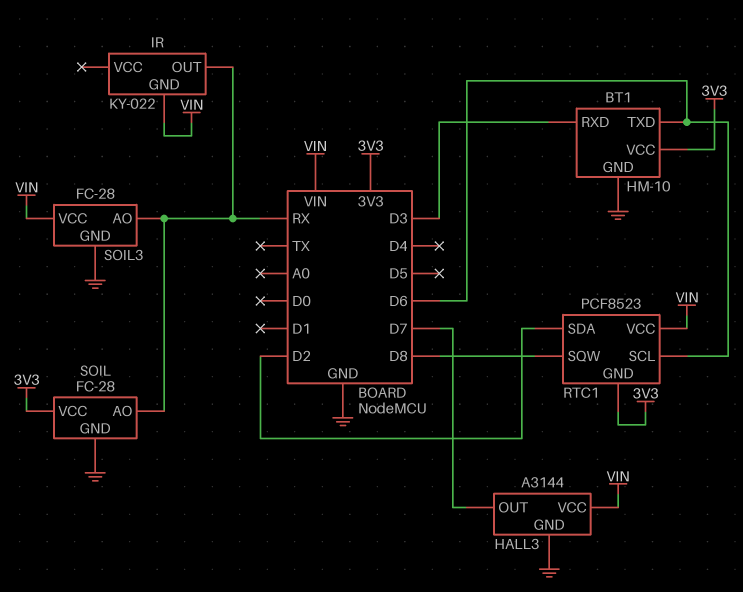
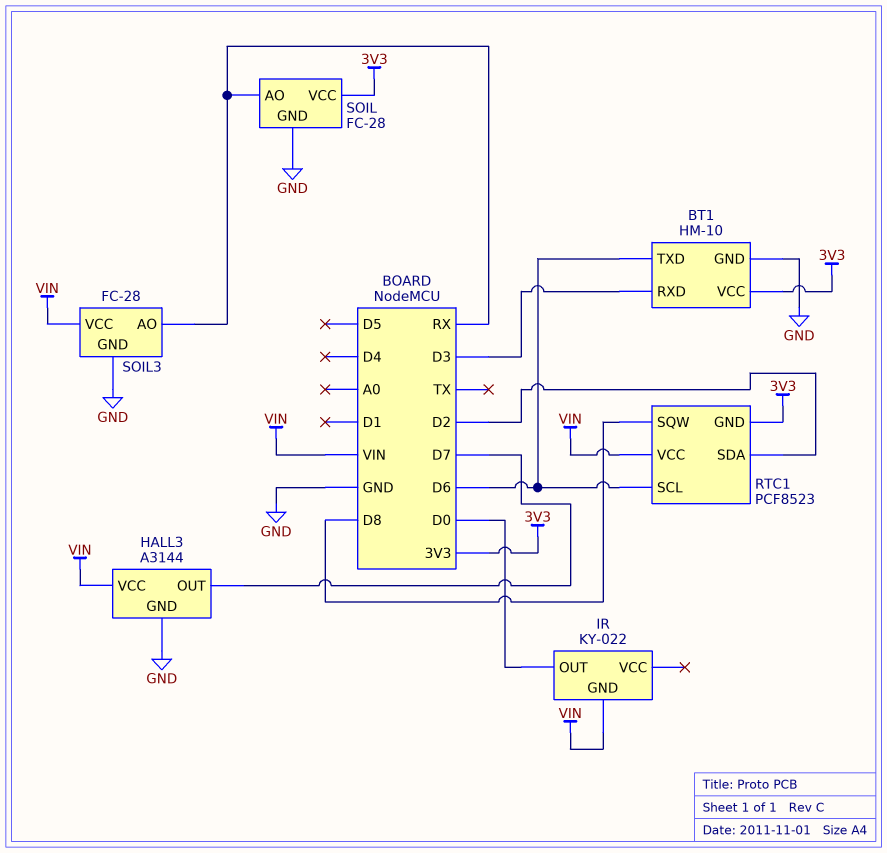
IR pin OUT: RX -> D0

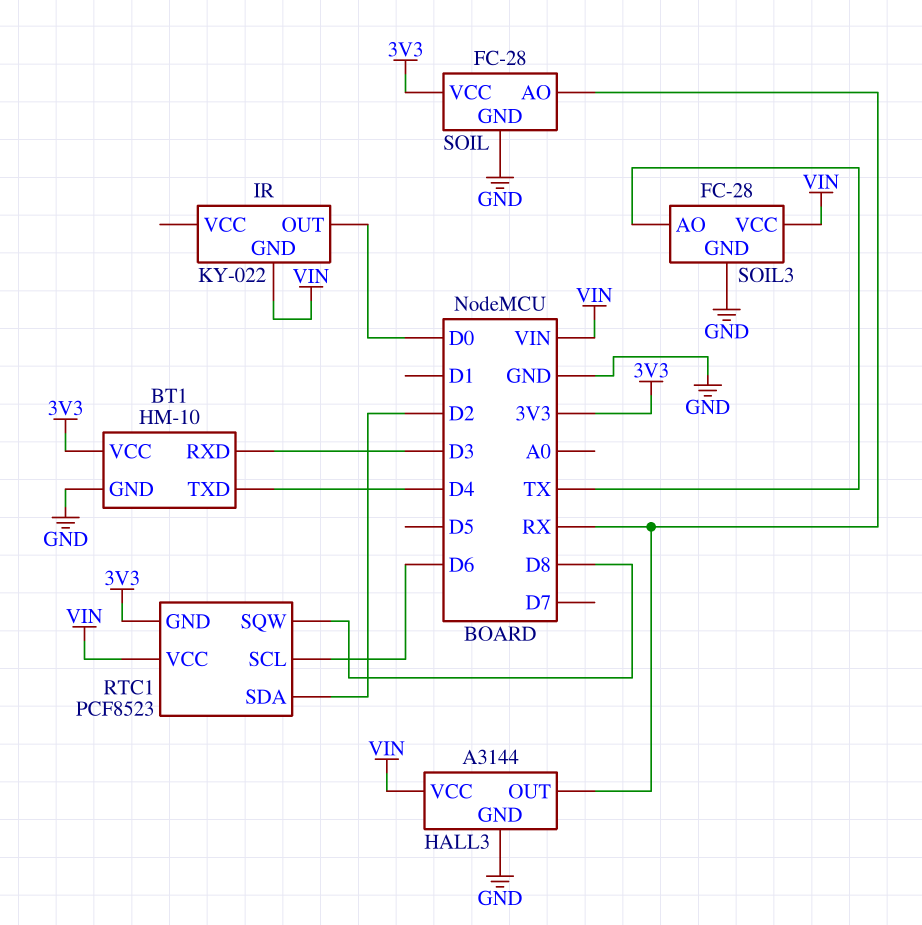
BT1 pin TXD: D6 -> D4
HALL3 pin OUT: D7 -> RX
SOIL3 pin AO: RX -> TX

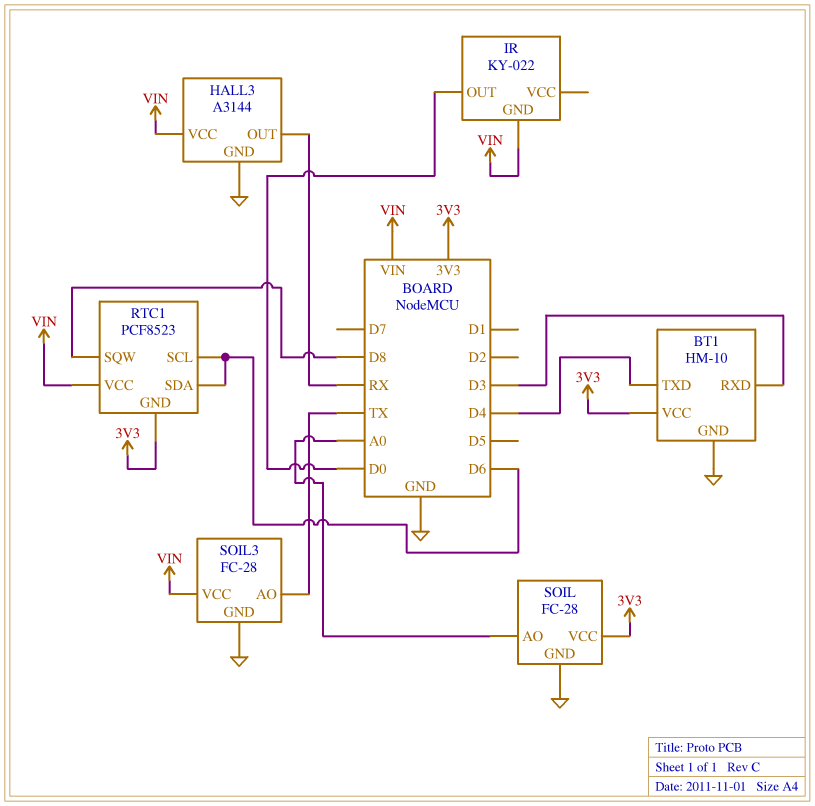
RTC1 pin SDA: D2 -> D6
SOIL pin AO: RX -> A0

